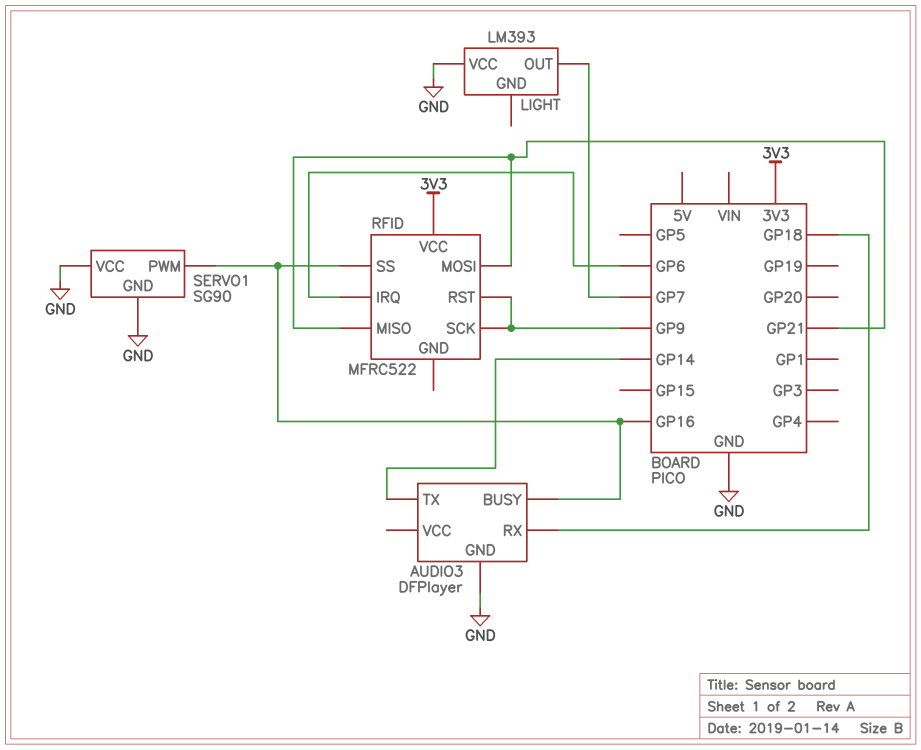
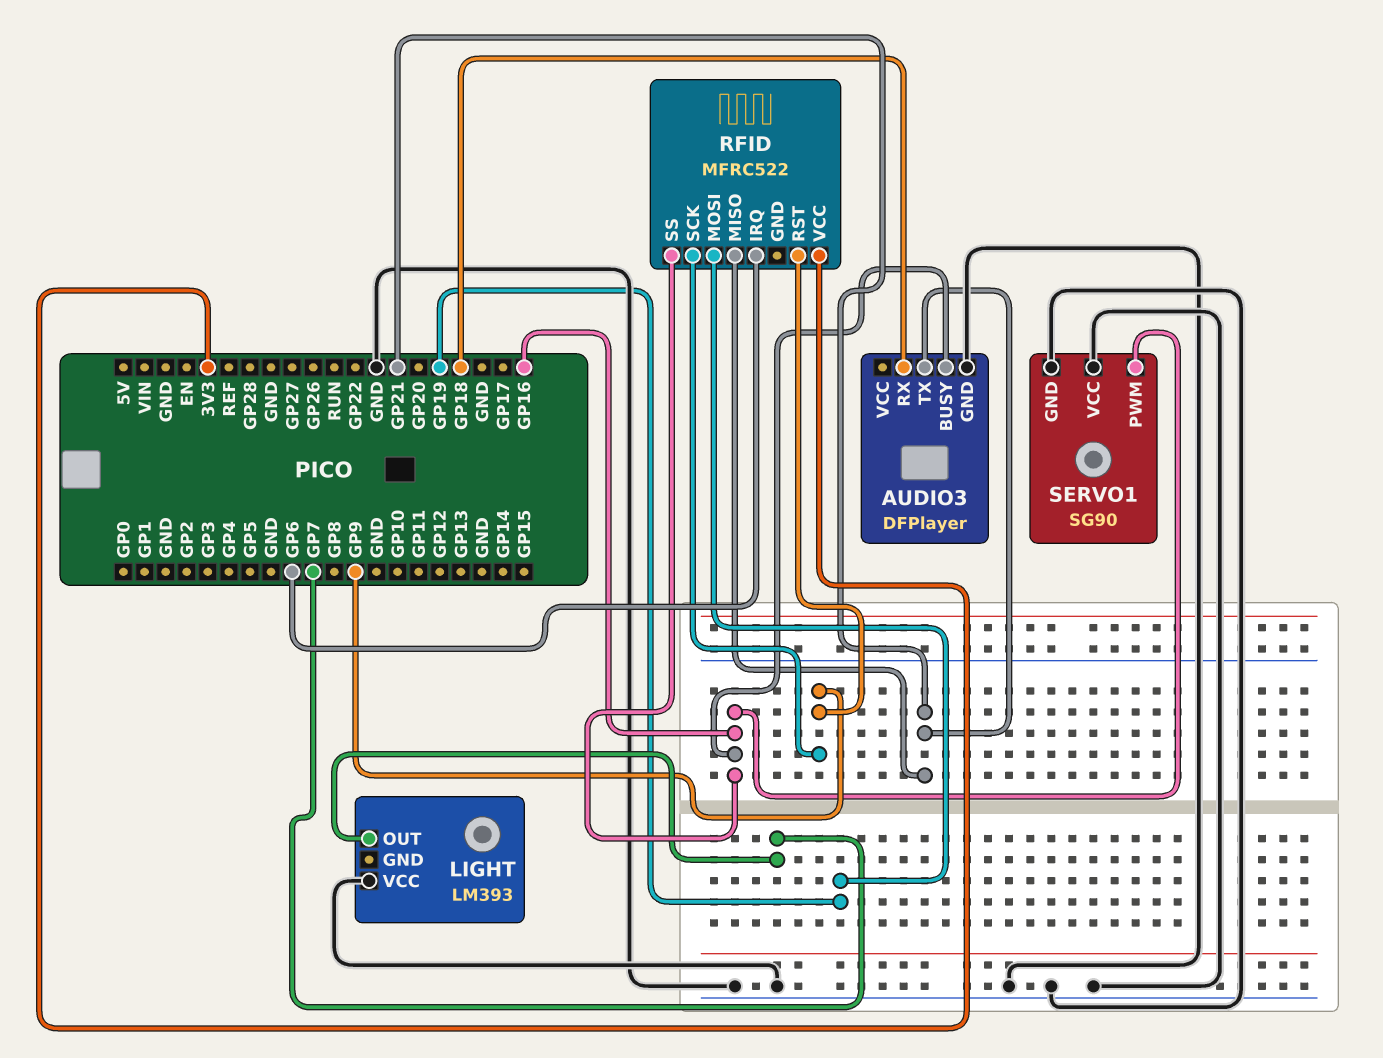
AUDIO3 pin TX: GP14 -> GP21
RFID pin MOSI: GP21 -> GP19

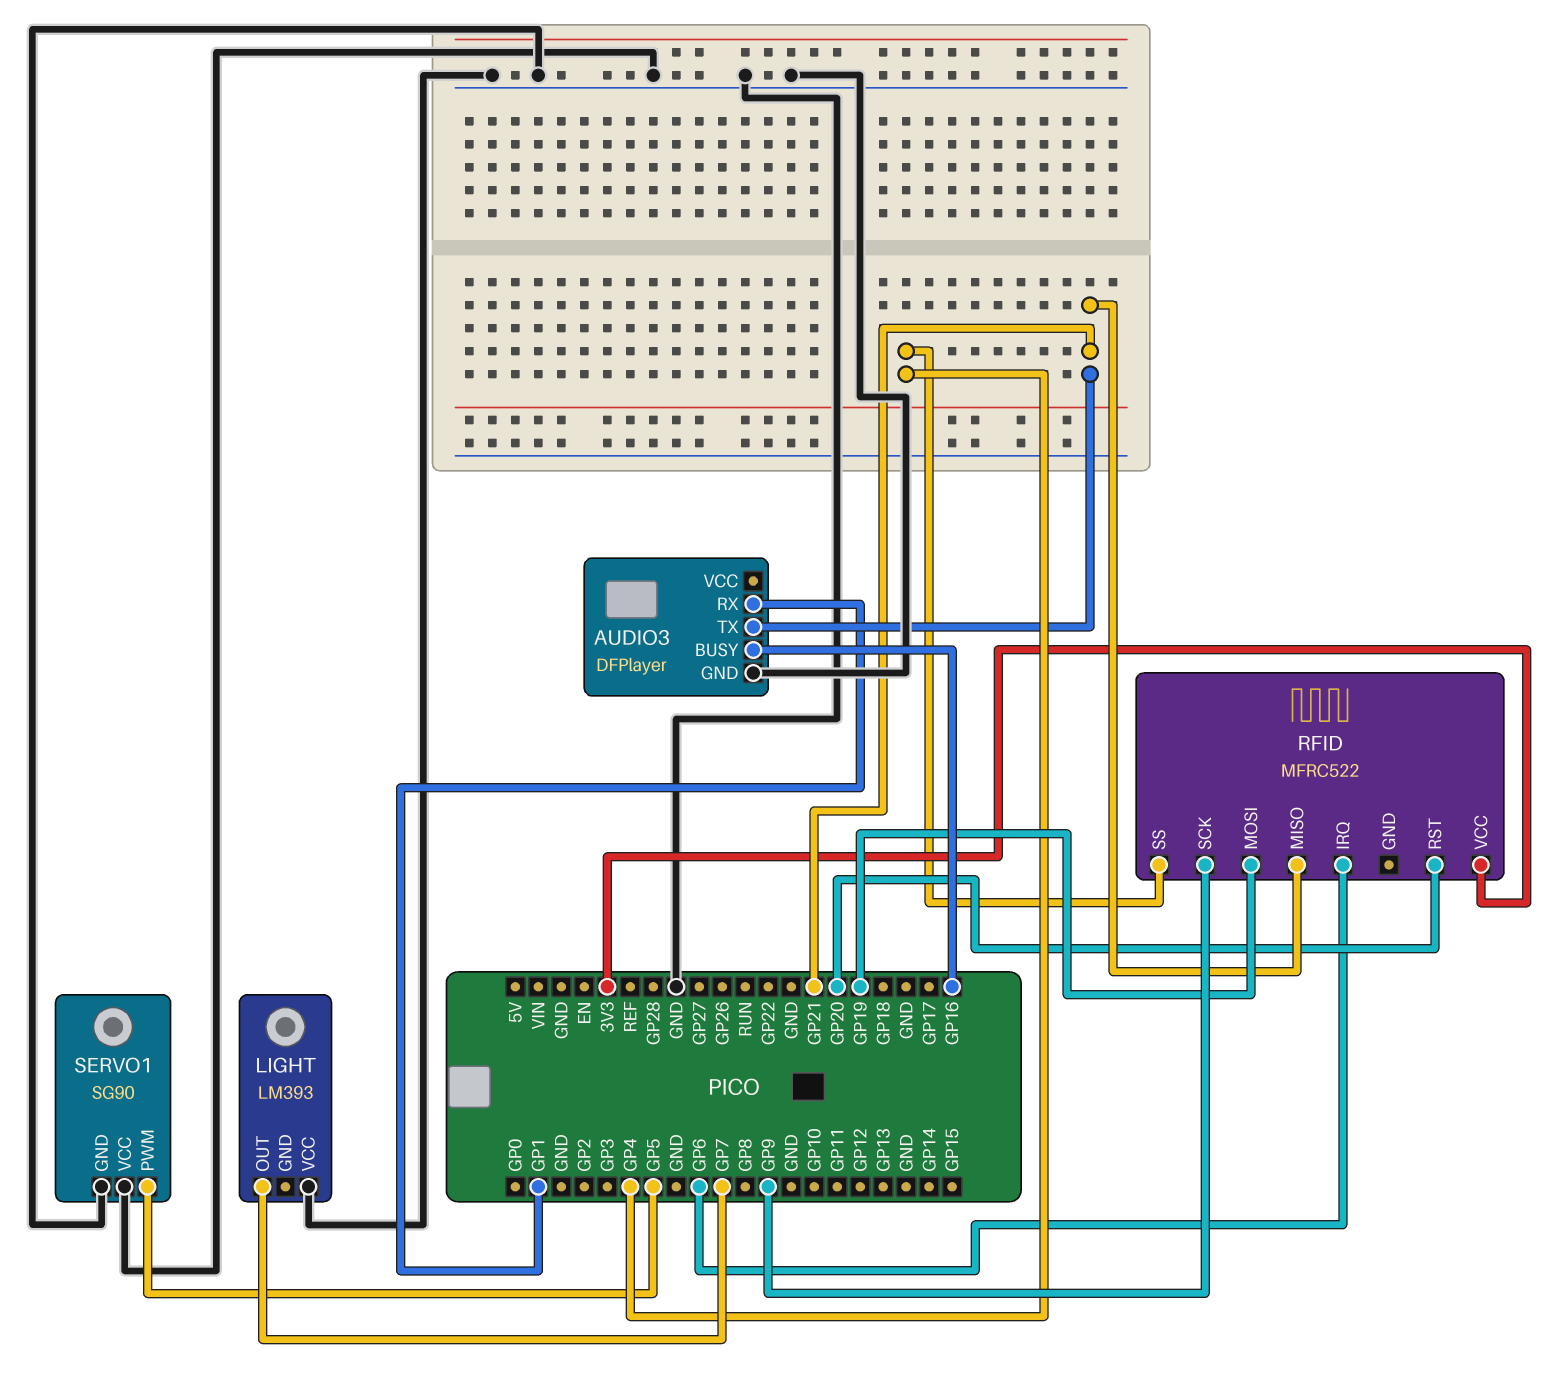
AUDIO3 pin RX: GP18 -> GP1
RFID pin RST: GP9 -> GP20
RFID pin SS: GP16 -> GP4
SERVO1 pin PWM: GP16 -> GP5

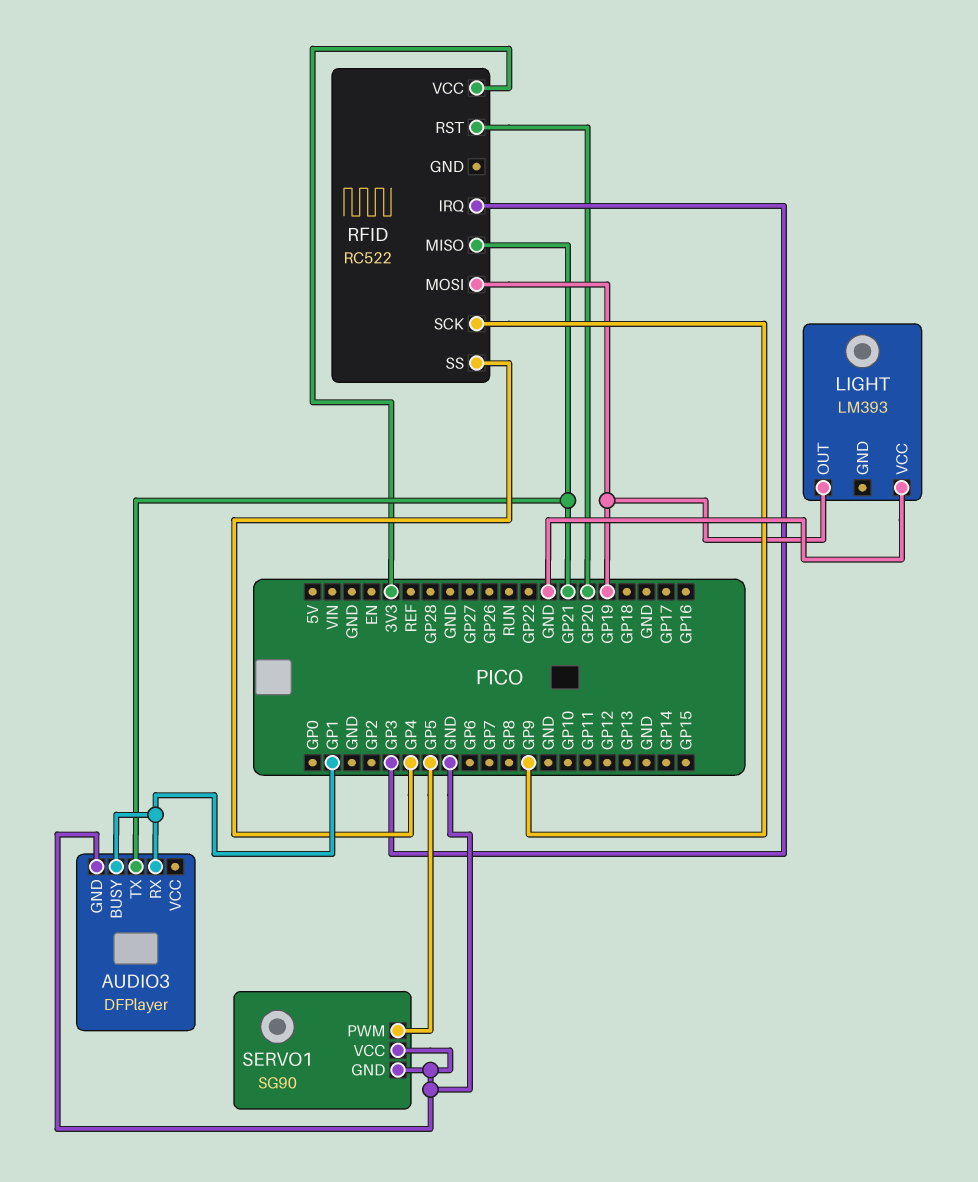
AUDIO3 pin BUSY: GP16 -> GP1
LIGHT pin OUT: GP7 -> GP19
RFID: MFRC522 -> RC522
RFID pin IRQ: GP6 -> GP3

